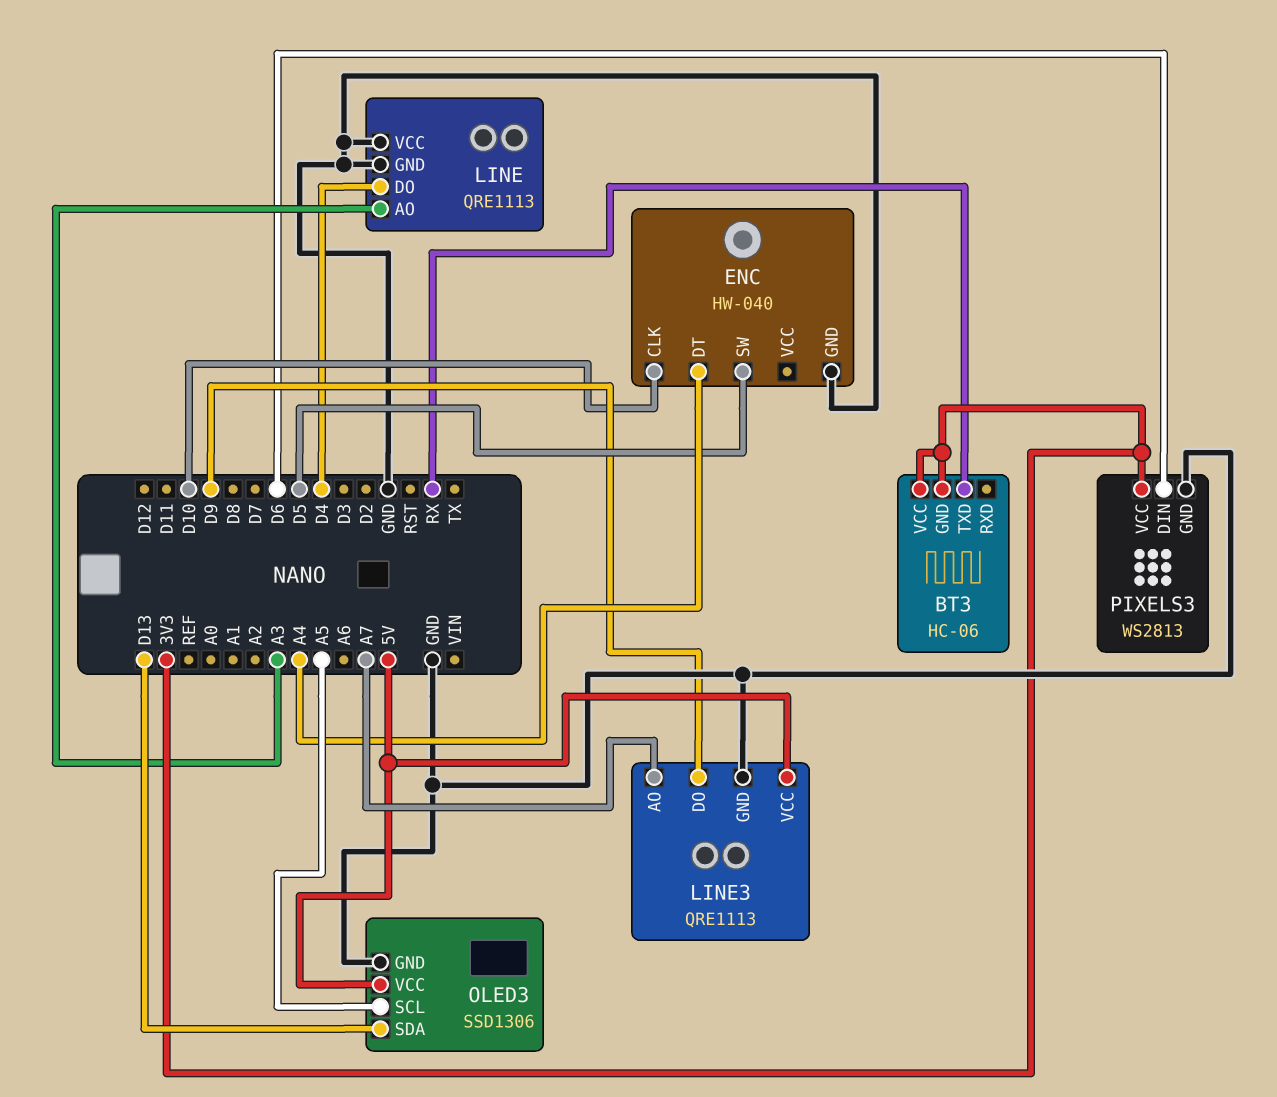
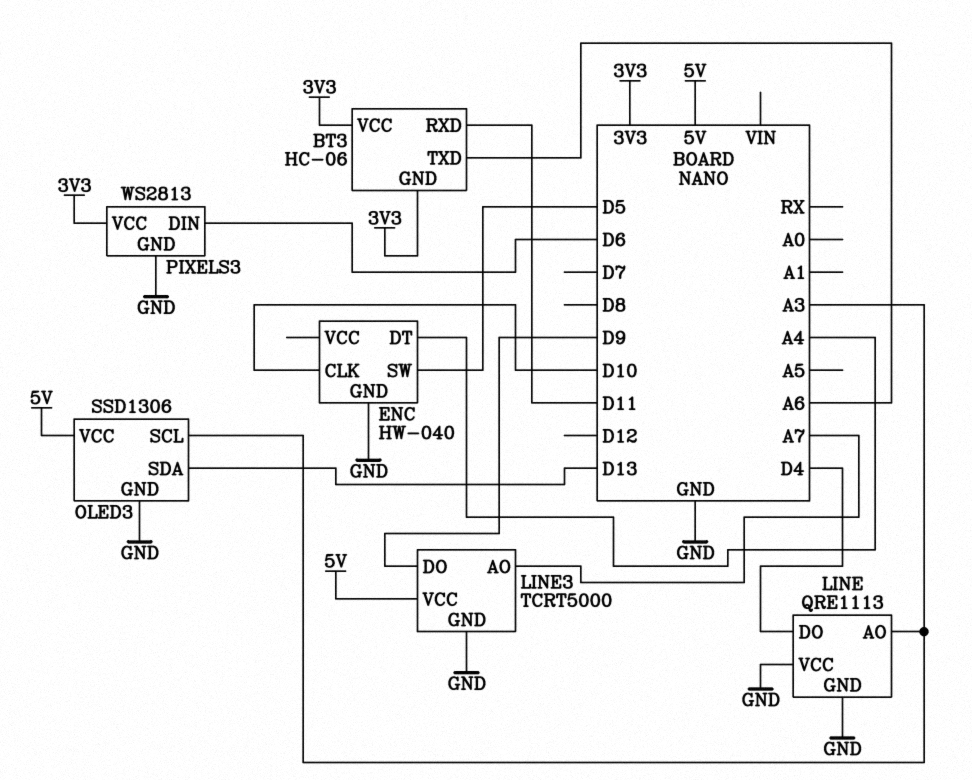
BT3 pin RXD: none -> D11
BT3 pin TXD: RX -> A6
LINE3: QRE1113 -> TCRT5000
OLED3 pin SCL: A5 -> A3

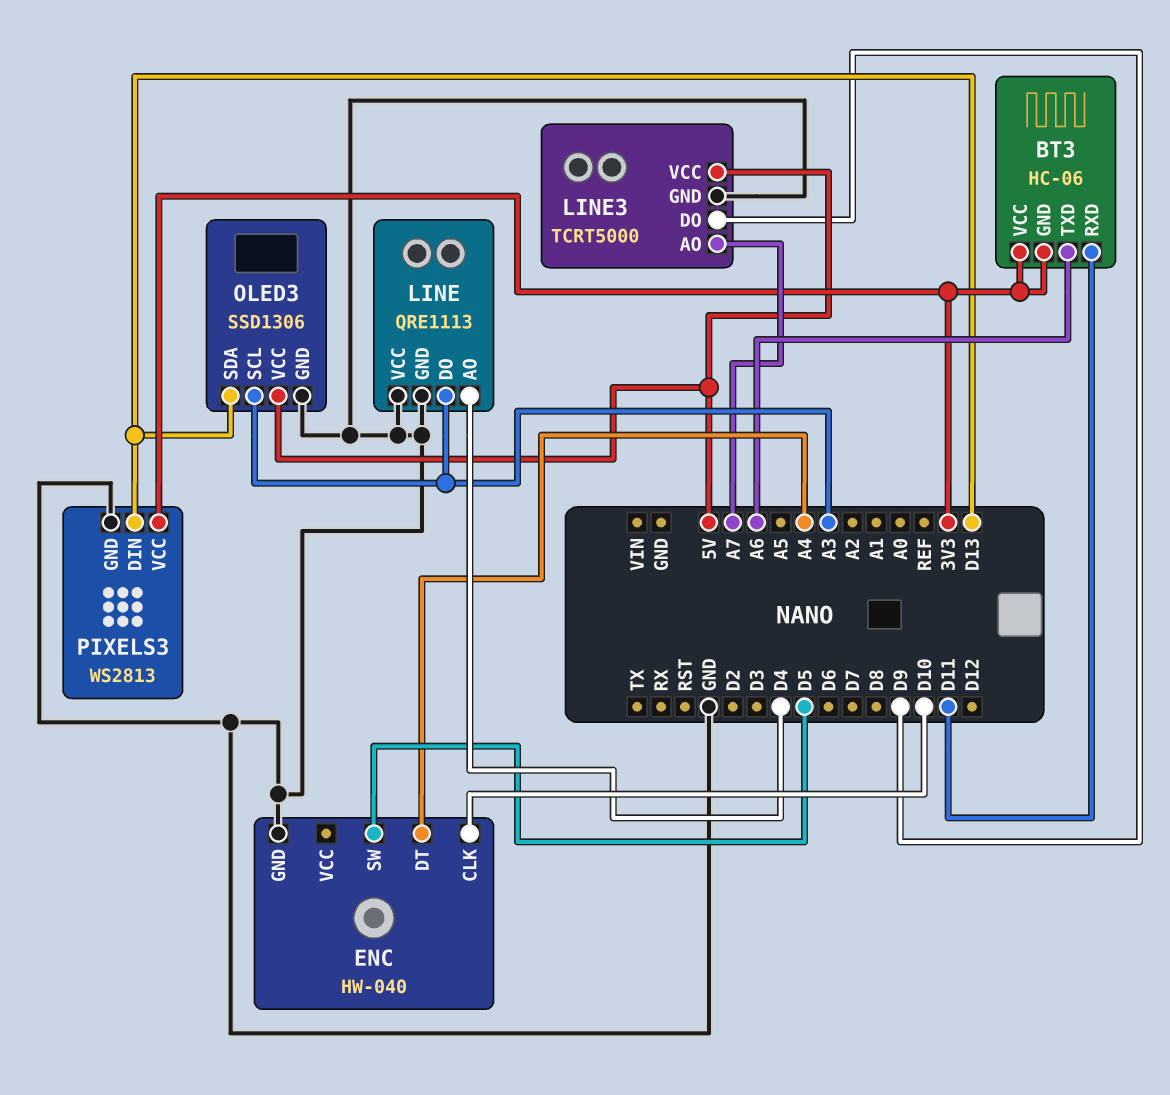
LINE pin AO: A3 -> D4
LINE pin DO: D4 -> A3
PIXELS3 pin DIN: D6 -> D13

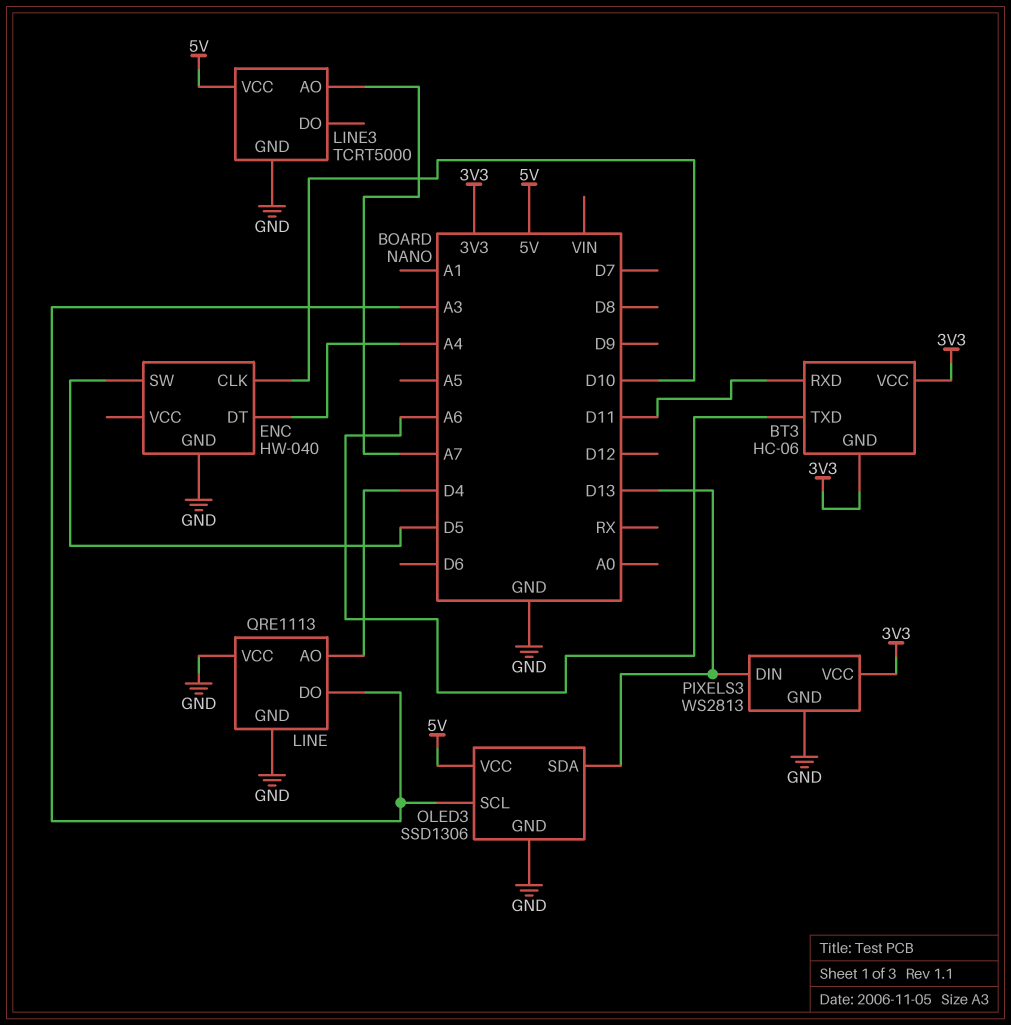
LINE3 pin DO: D9 -> none

